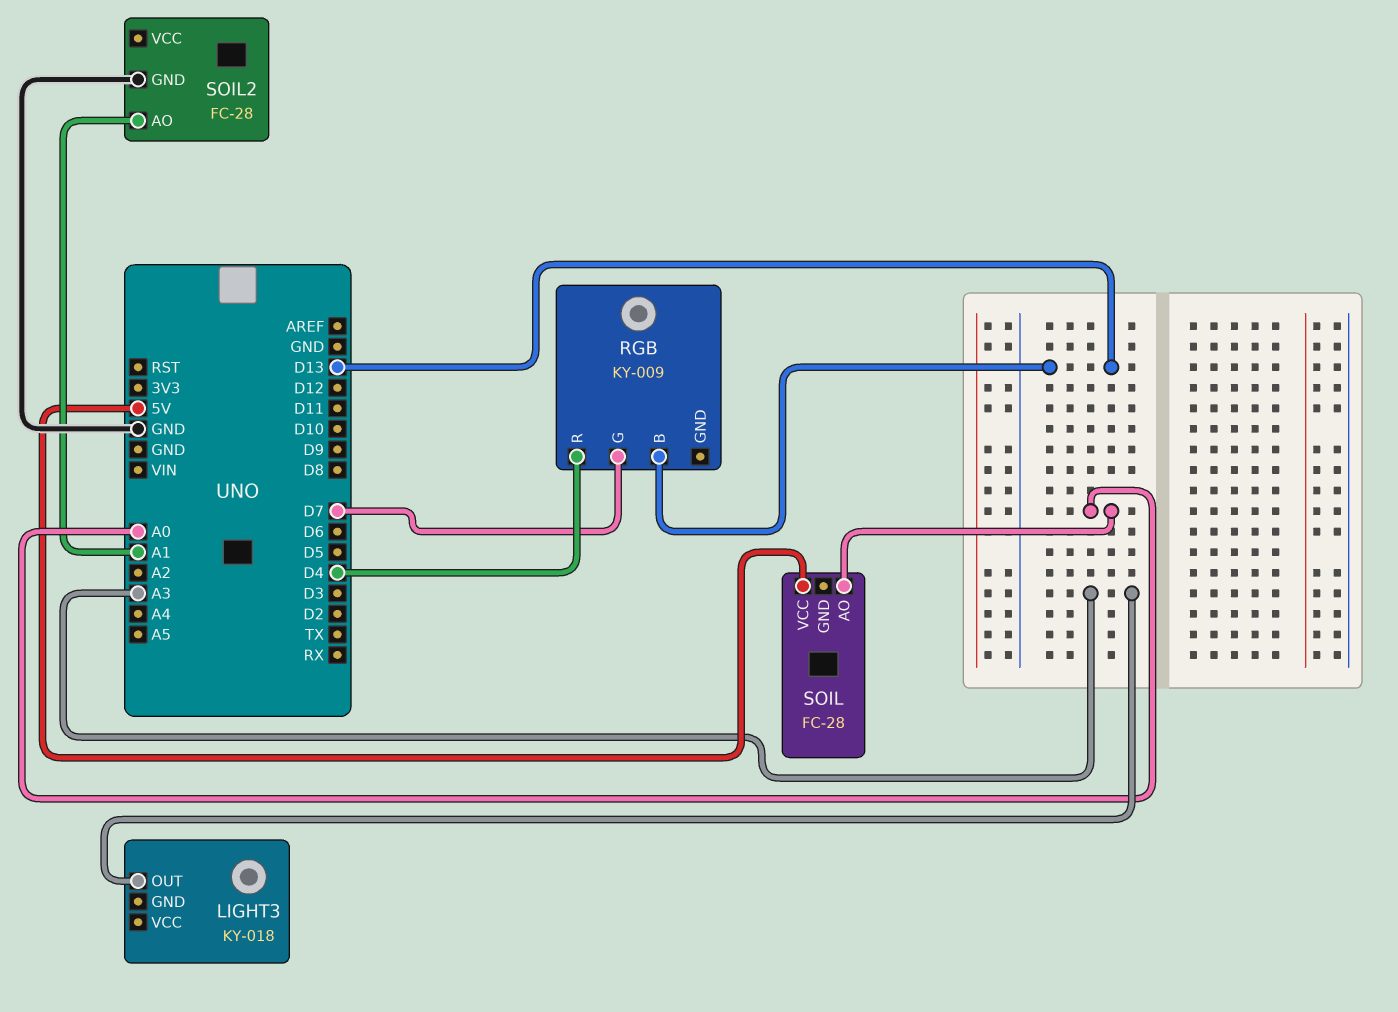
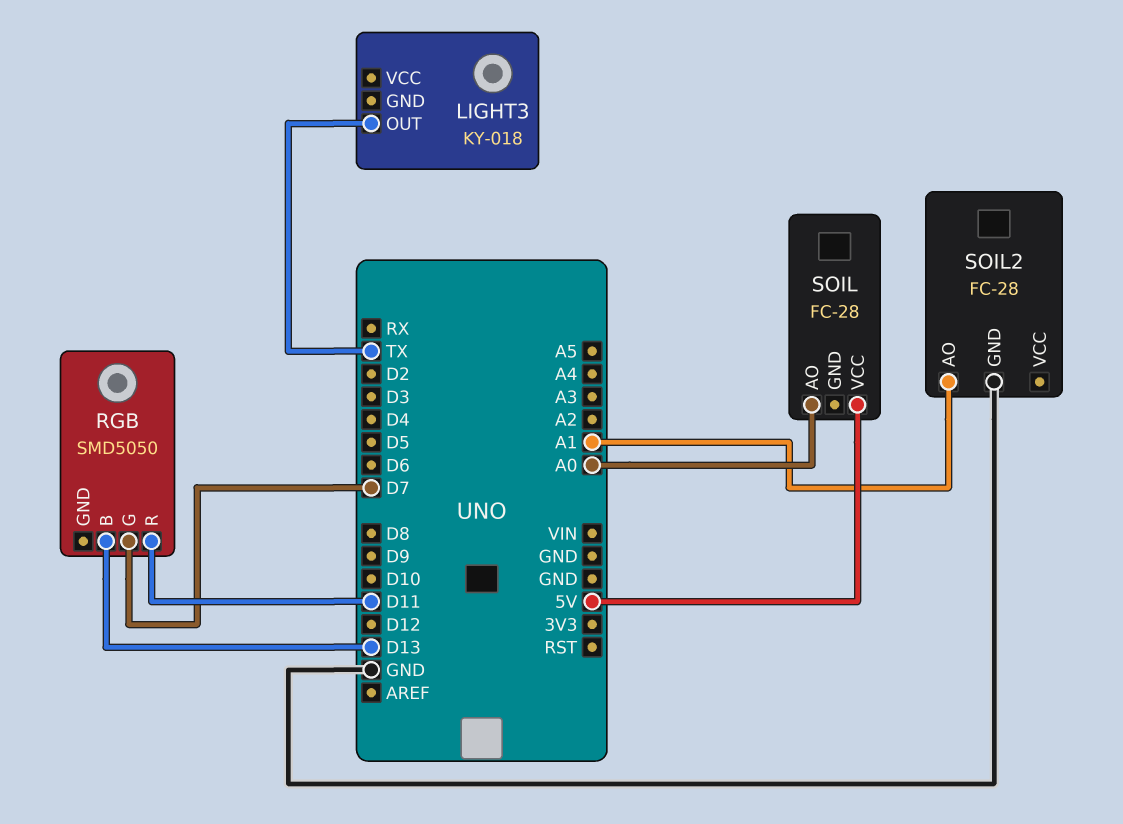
LIGHT3 pin OUT: A3 -> TX
RGB: KY-009 -> SMD5050
RGB pin R: D4 -> D11

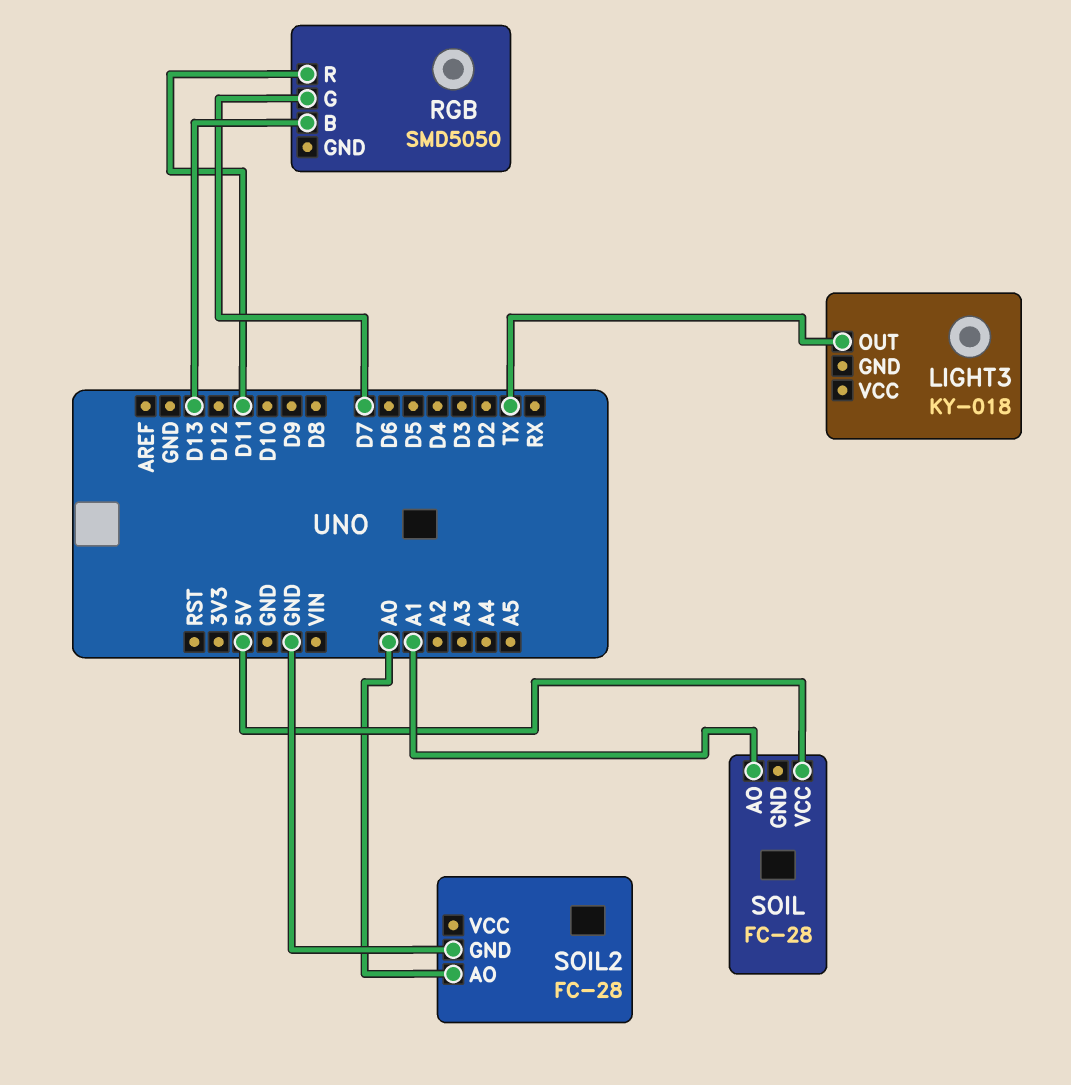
SOIL pin AO: A0 -> A1
SOIL2 pin AO: A1 -> A0

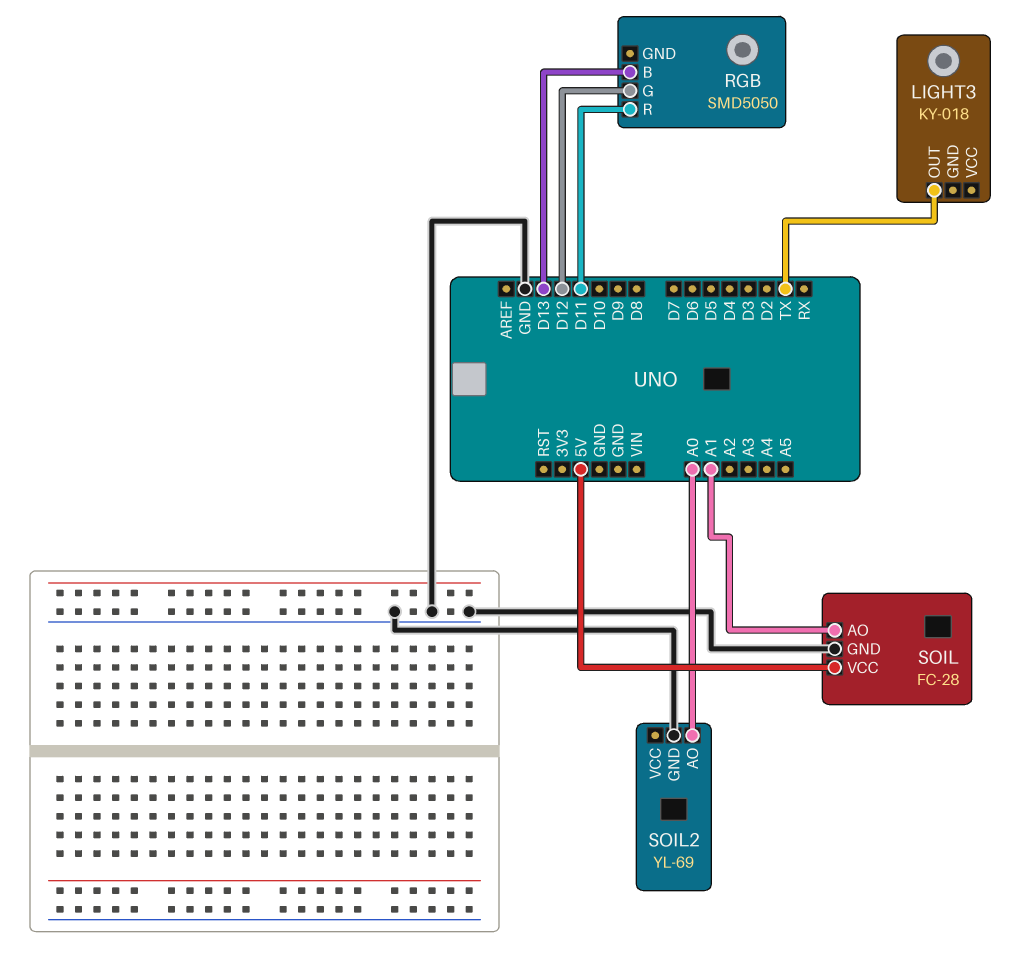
RGB pin G: D7 -> D12
SOIL pin GND: none -> GND
SOIL2: FC-28 -> YL-69

